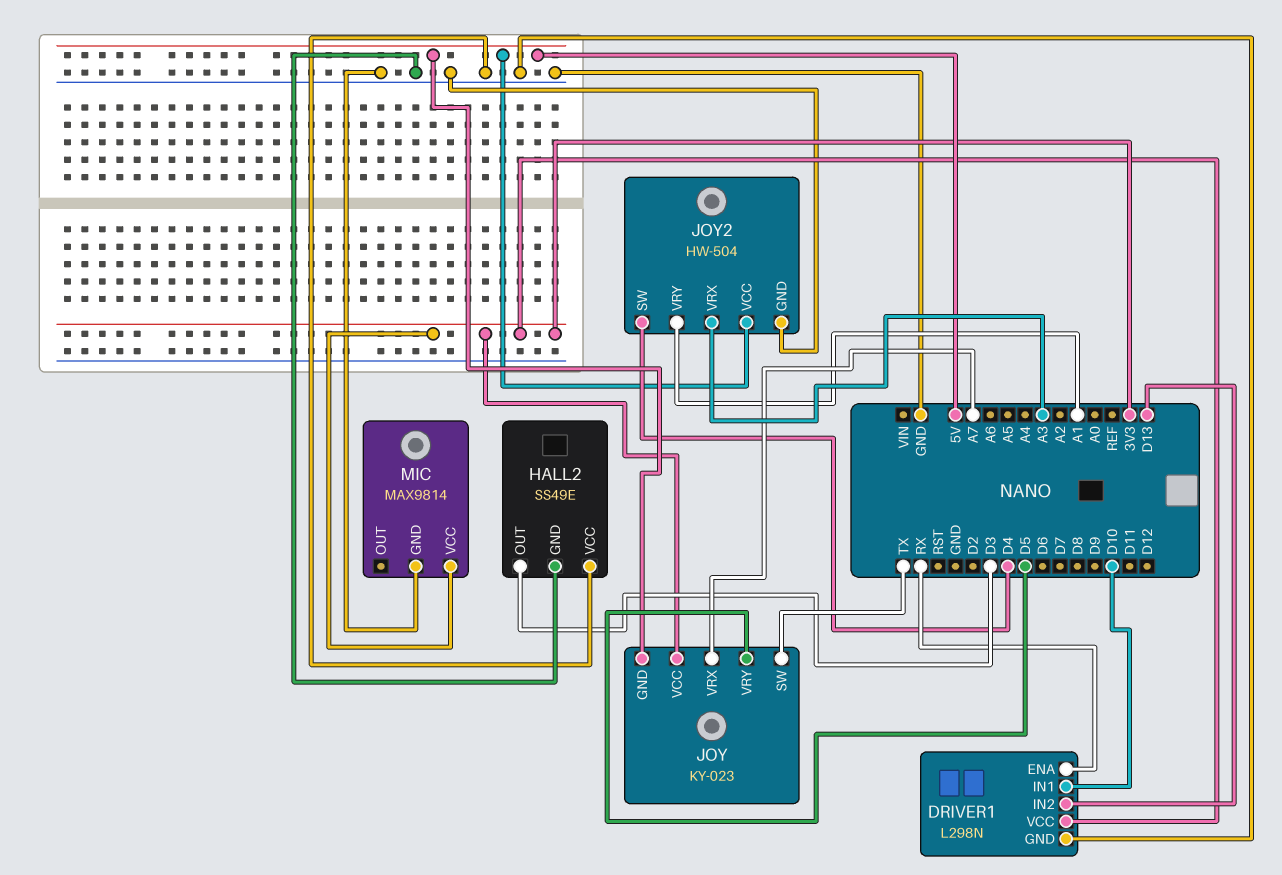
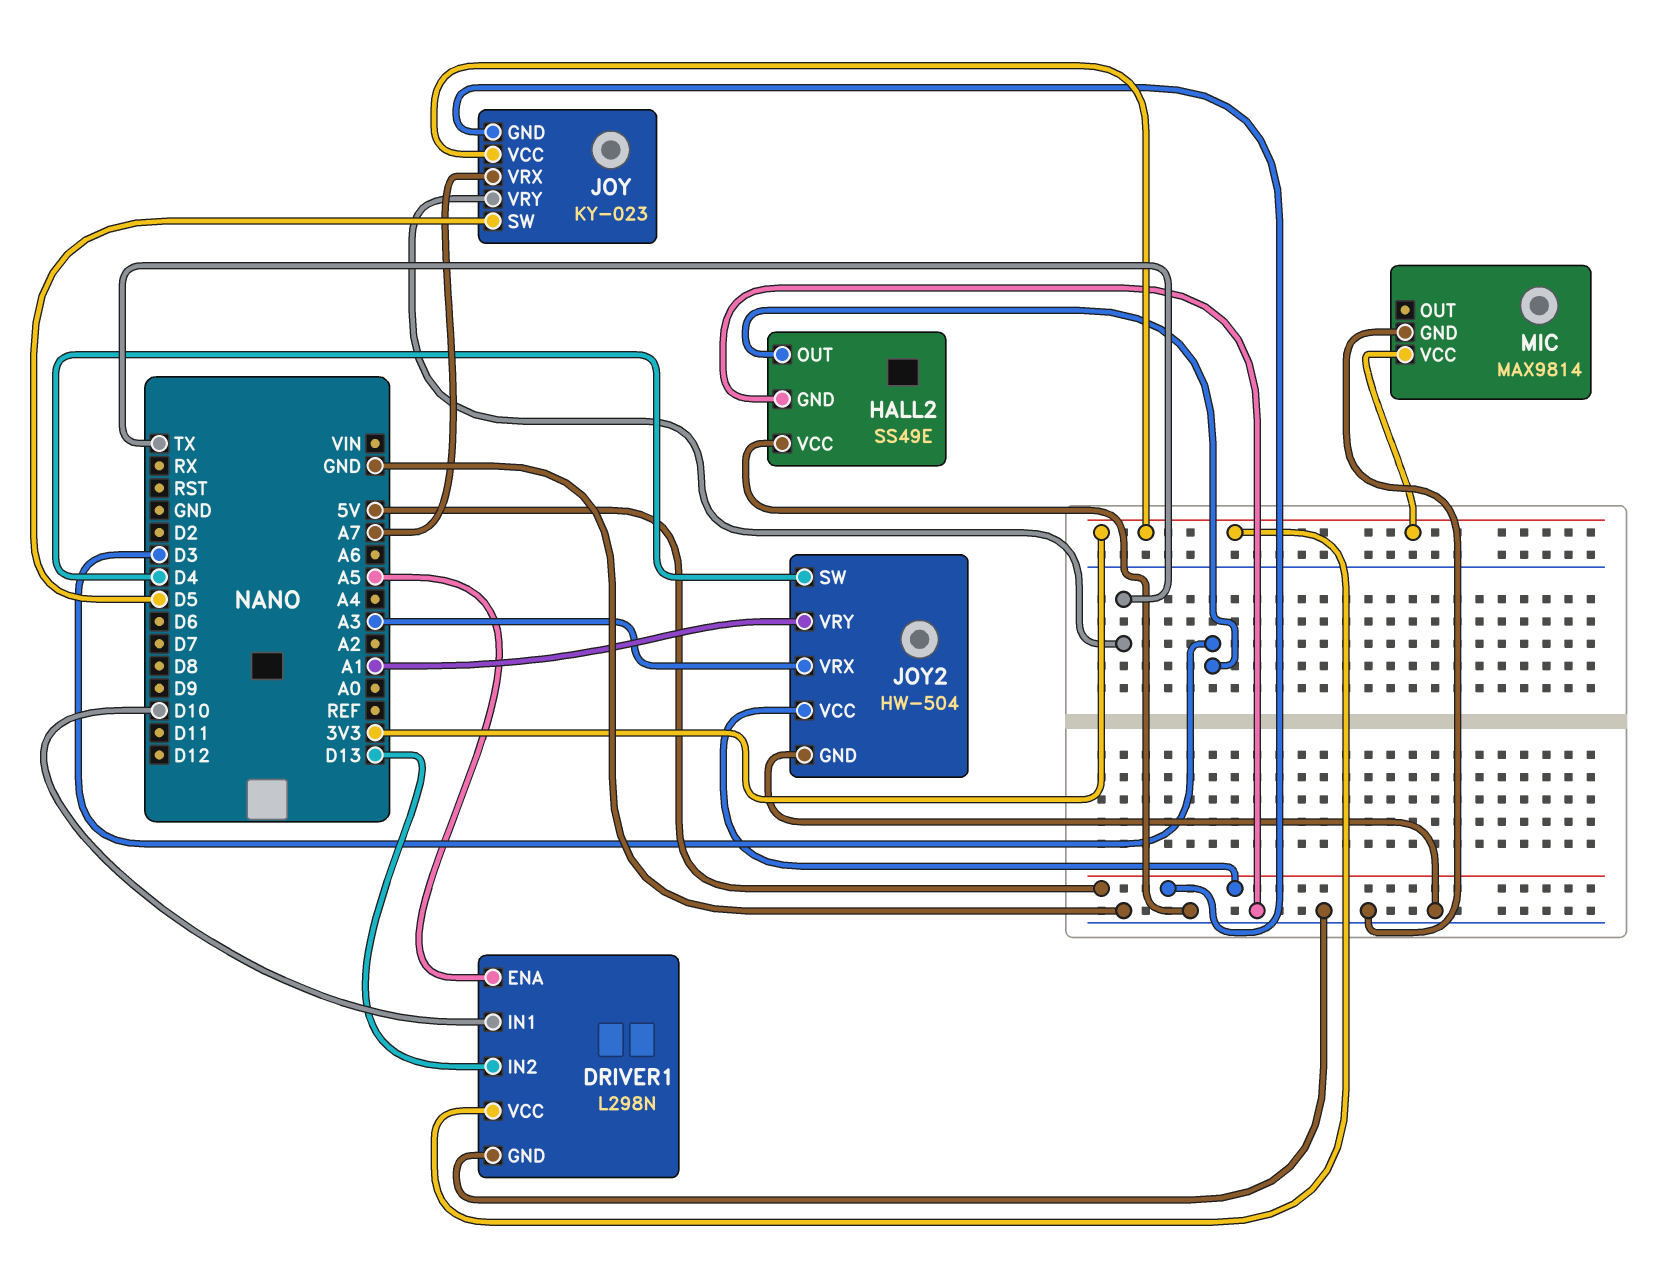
DRIVER1 pin ENA: RX -> A5
JOY pin SW: TX -> D5
JOY pin VRY: D5 -> TX

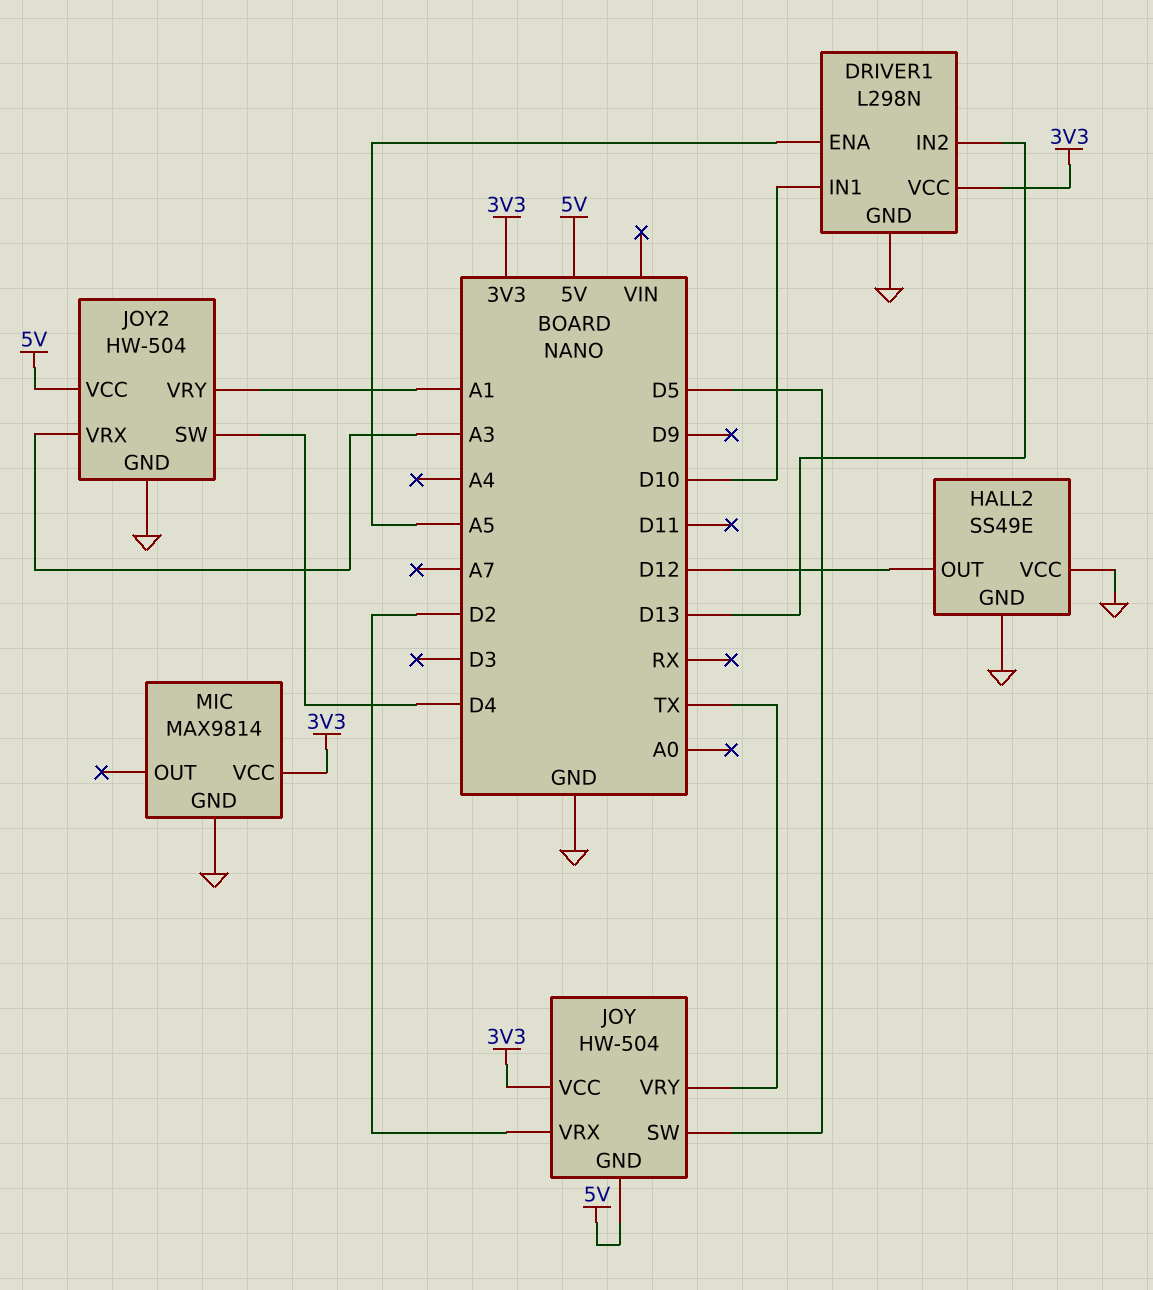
HALL2 pin OUT: D3 -> D12
JOY: KY-023 -> HW-504
JOY pin VRX: A7 -> D2

